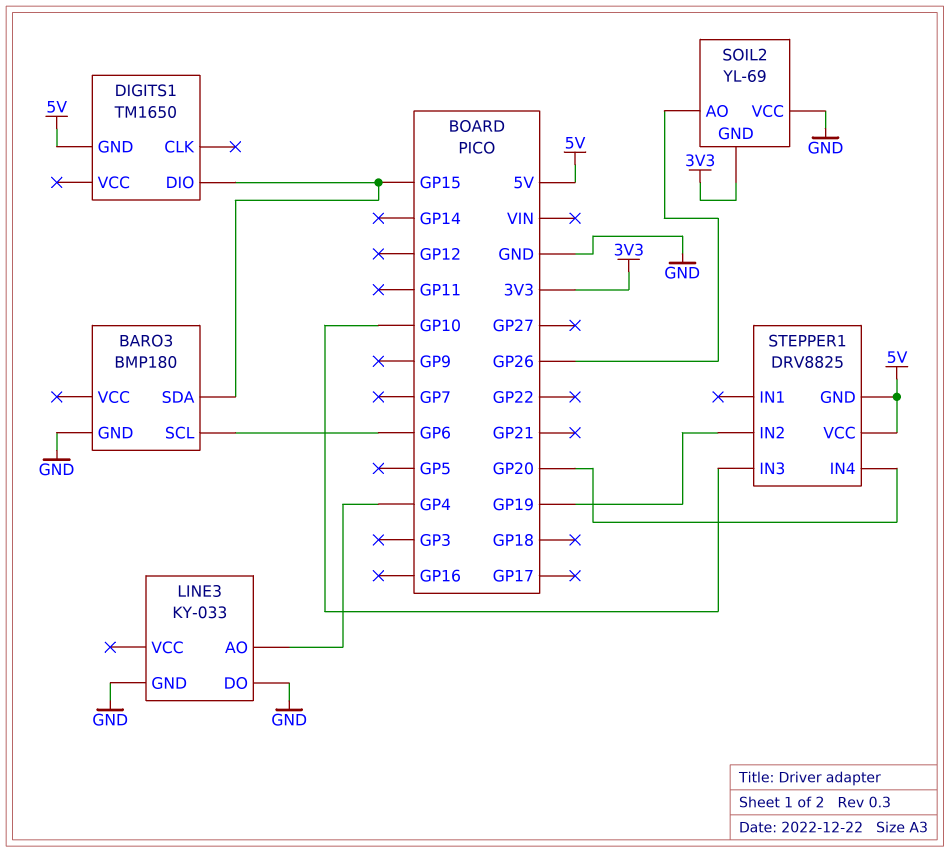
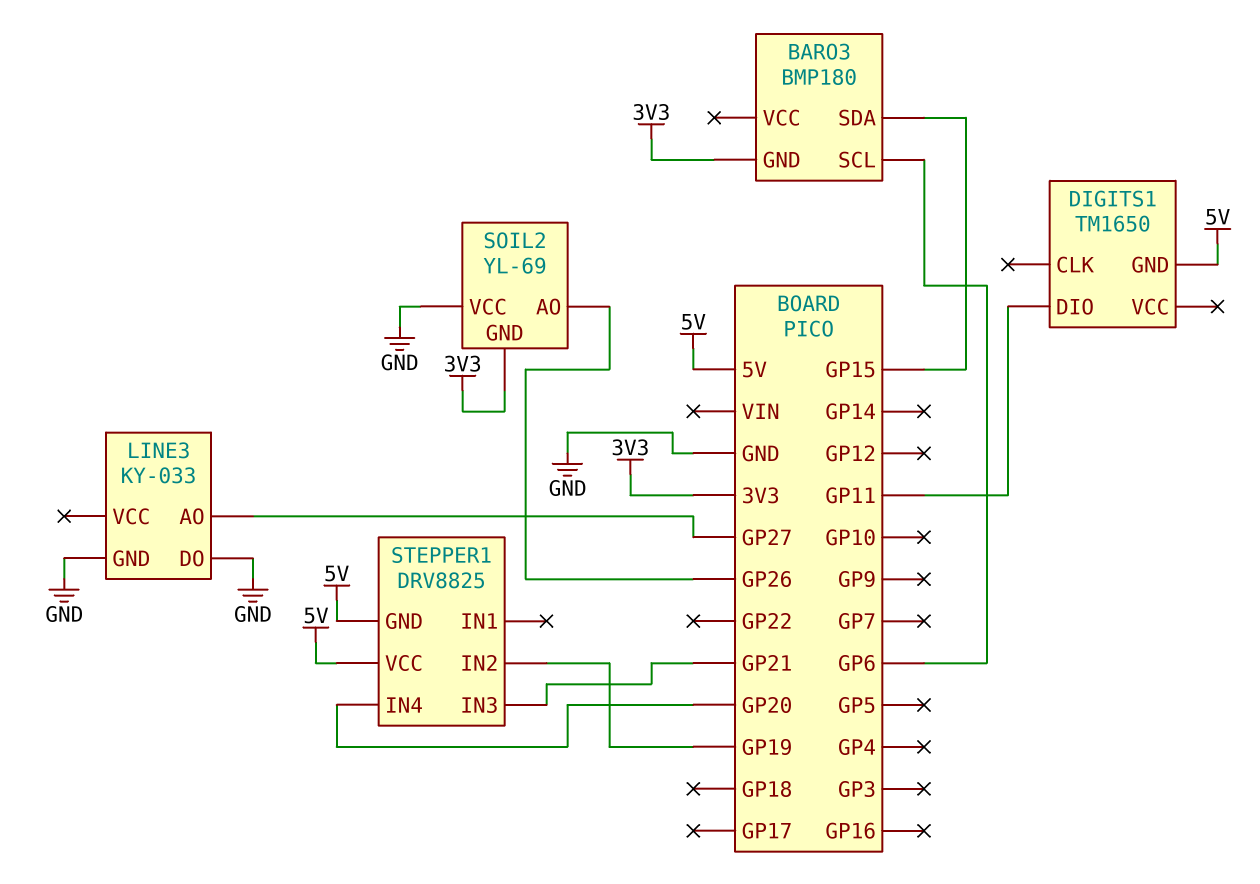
BARO3 pin GND: GND -> 3V3
DIGITS1 pin DIO: GP15 -> GP11
LINE3 pin AO: GP4 -> GP27
STEPPER1 pin IN3: GP10 -> GP21

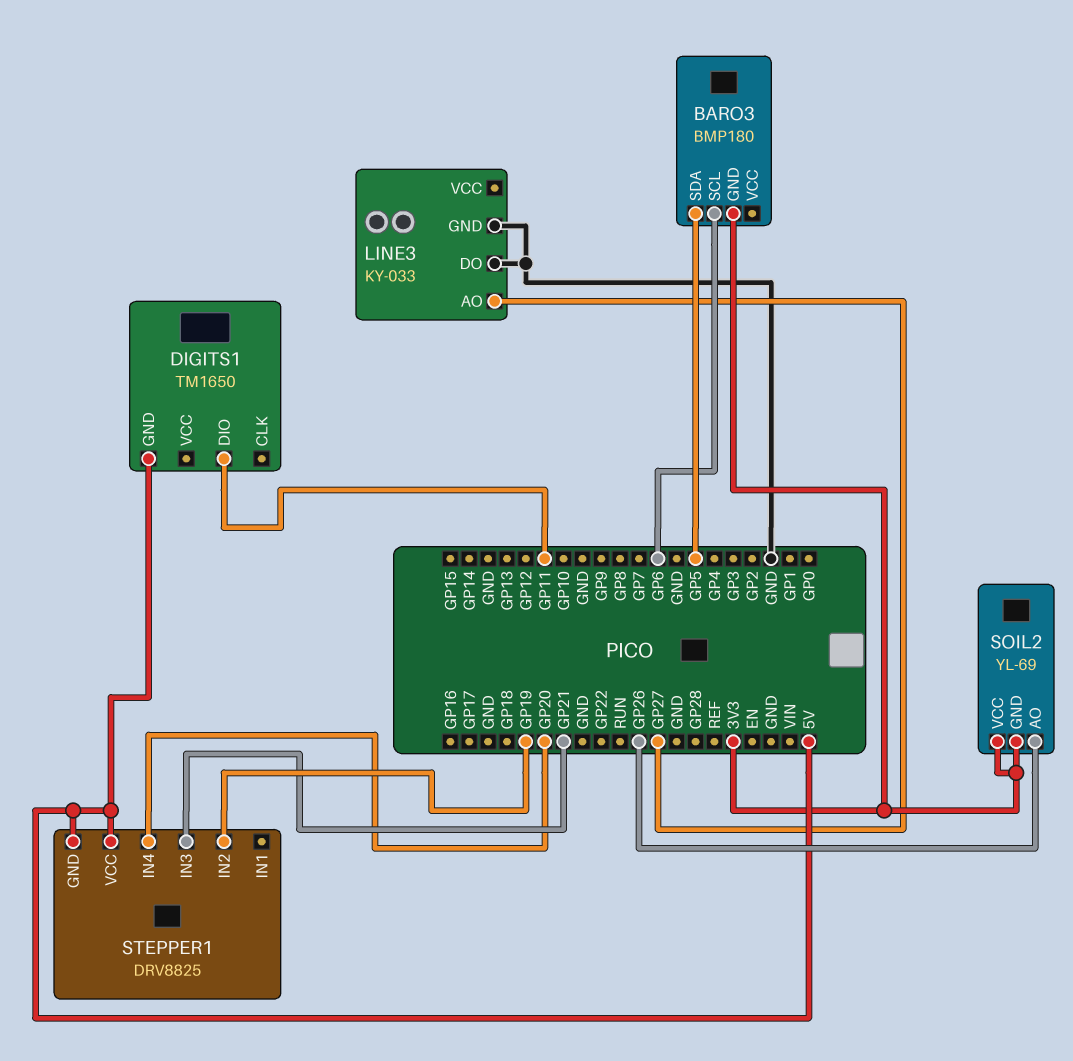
BARO3 pin SDA: GP15 -> GP5
SOIL2 pin VCC: GND -> 3V3

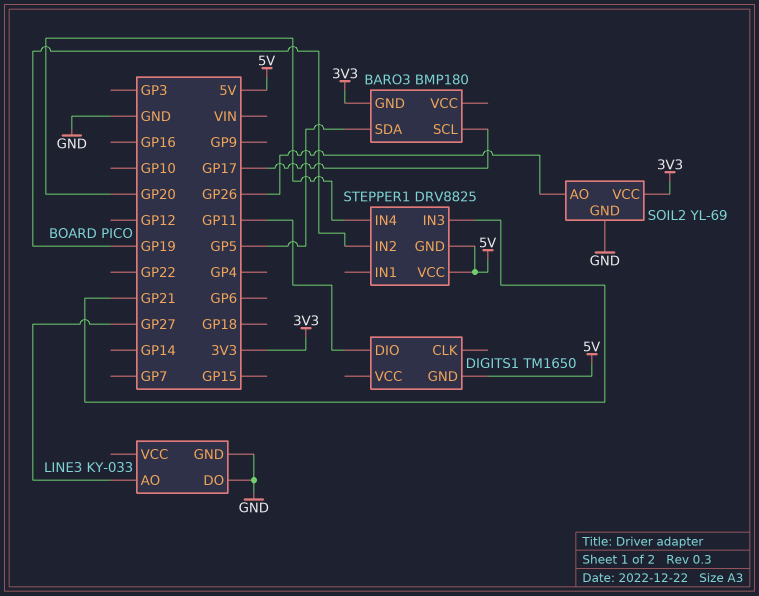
BARO3 pin SCL: GP6 -> GP17
SOIL2 pin GND: 3V3 -> GND

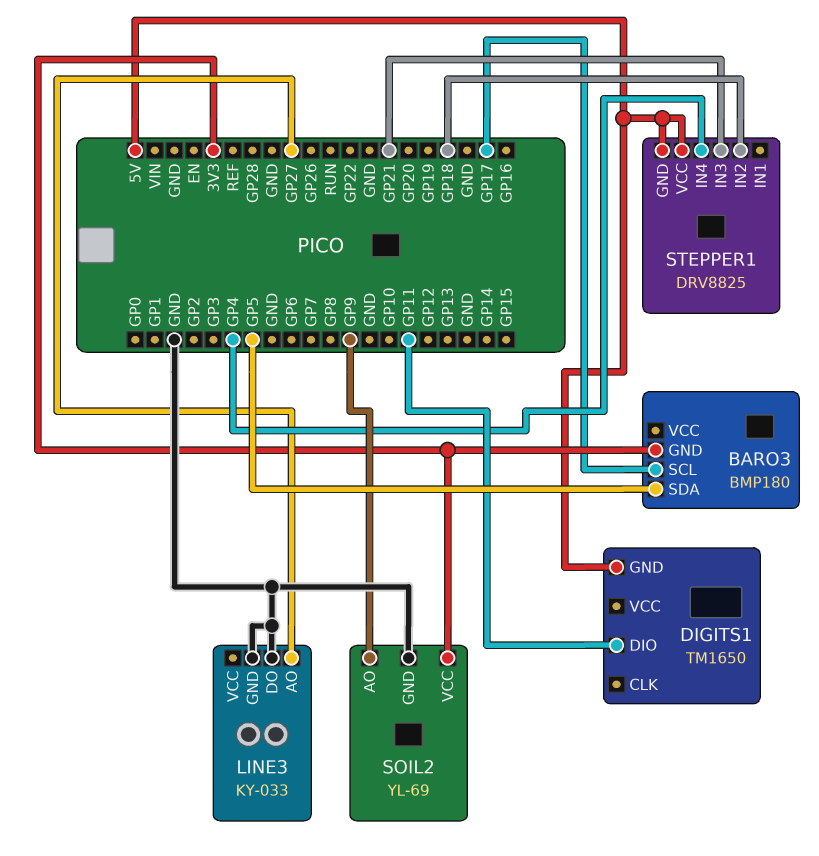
SOIL2 pin AO: GP26 -> GP9
STEPPER1 pin IN2: GP19 -> GP18
STEPPER1 pin IN4: GP20 -> GP4

